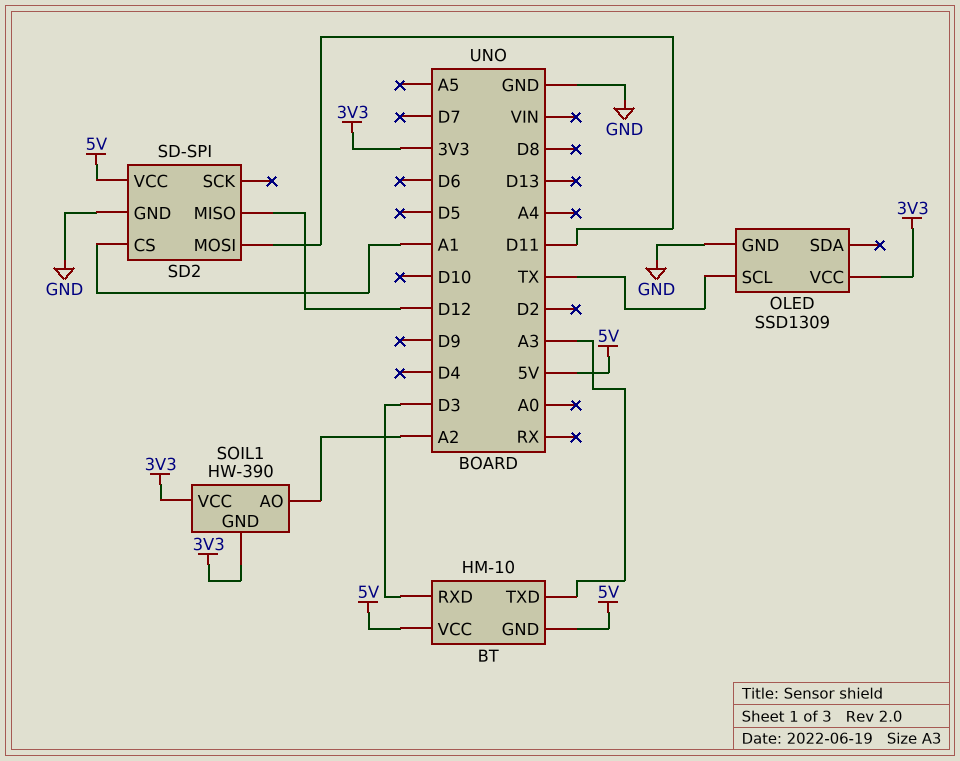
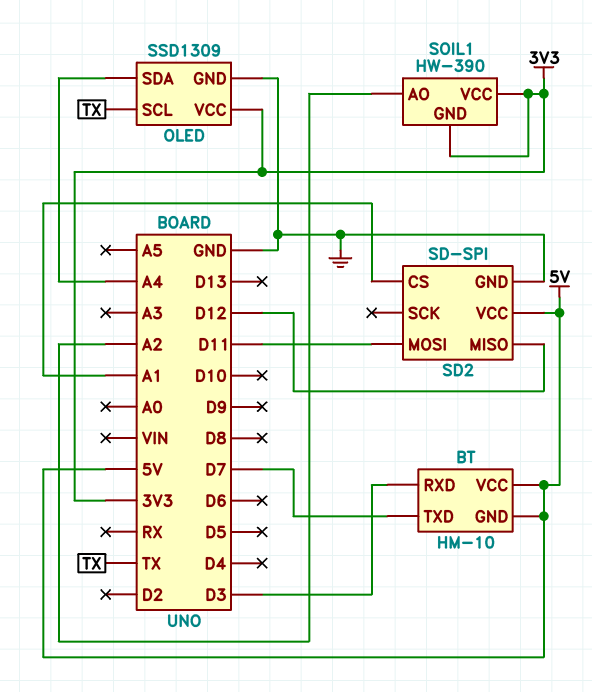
BT pin TXD: A3 -> D7
OLED pin SDA: none -> A4

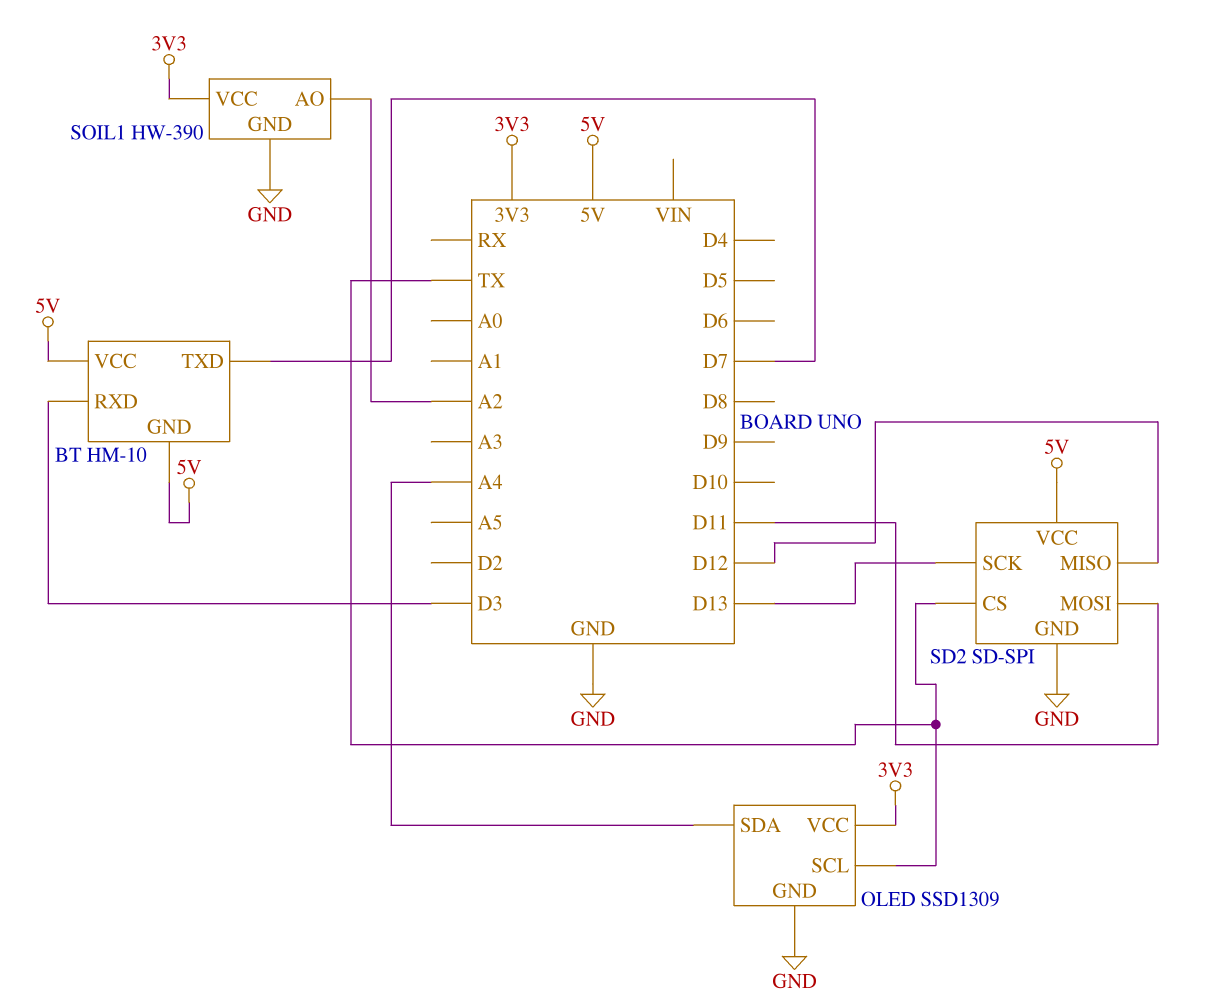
SD2 pin CS: A1 -> TX
SD2 pin SCK: none -> D13
SOIL1 pin GND: 3V3 -> GND

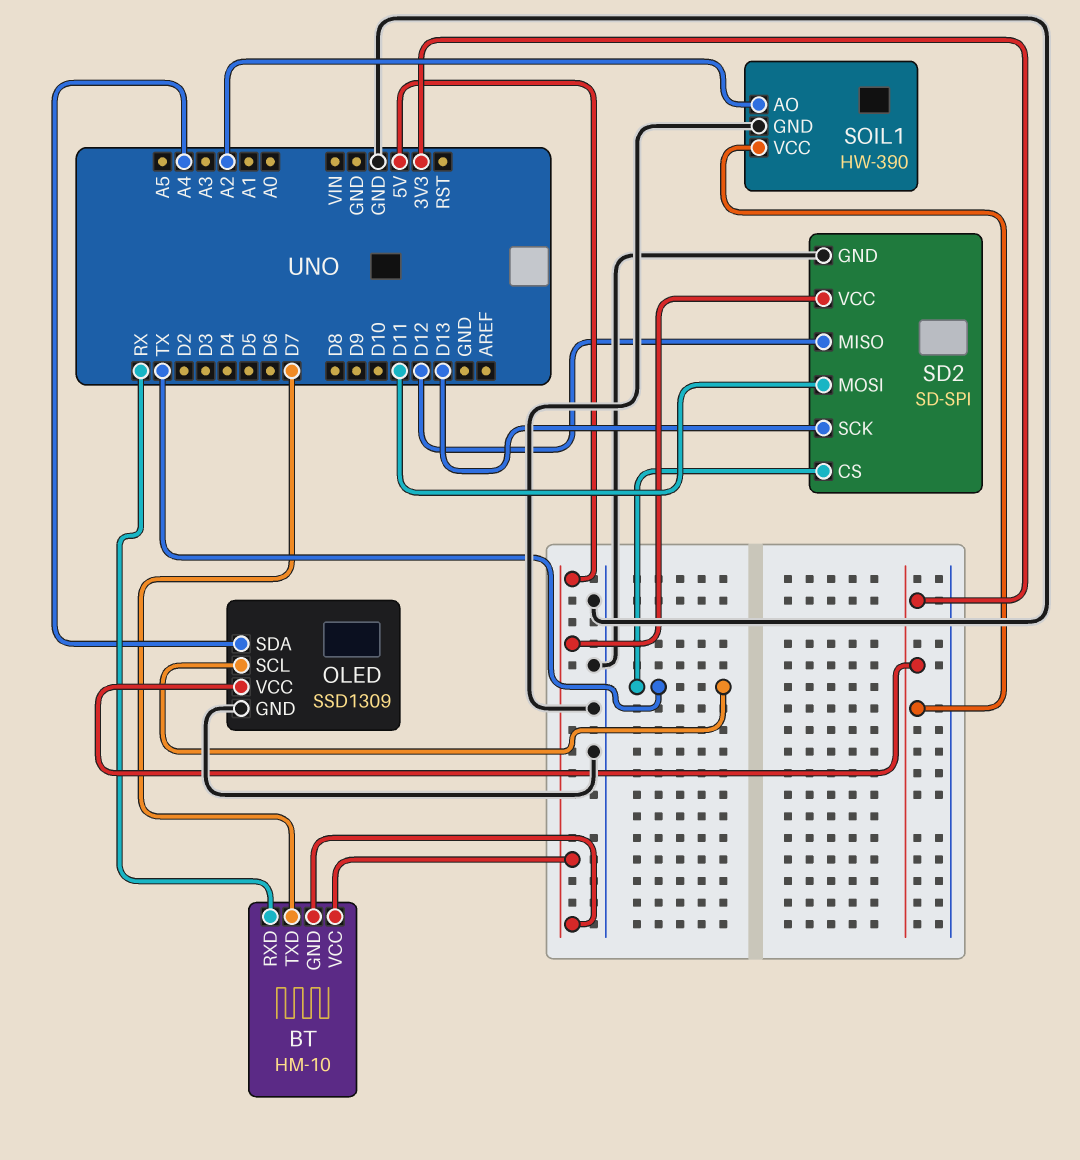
BT pin RXD: D3 -> RX

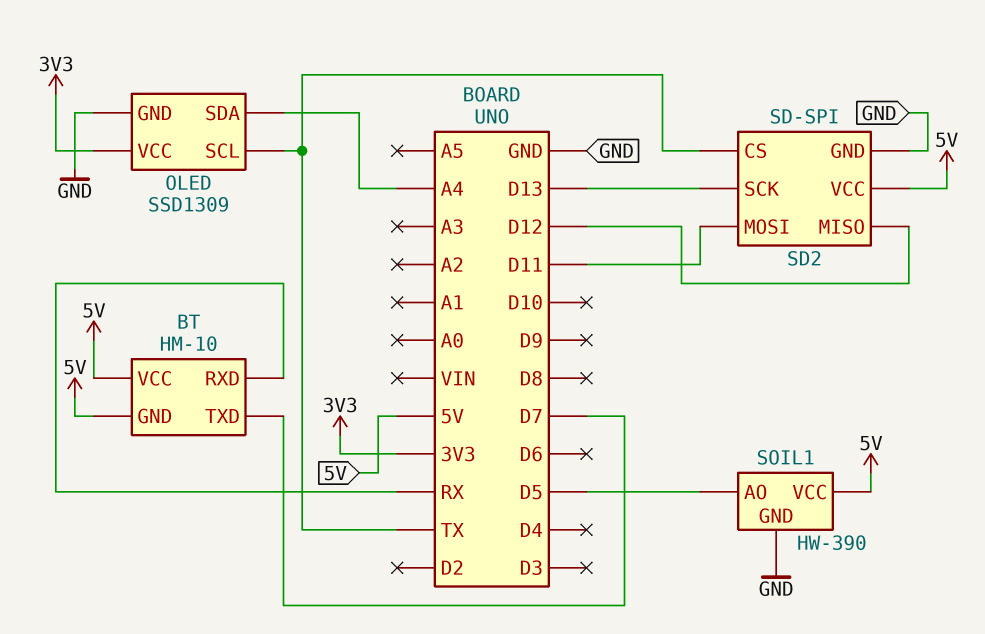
SOIL1 pin AO: A2 -> D5
SOIL1 pin VCC: 3V3 -> 5V

